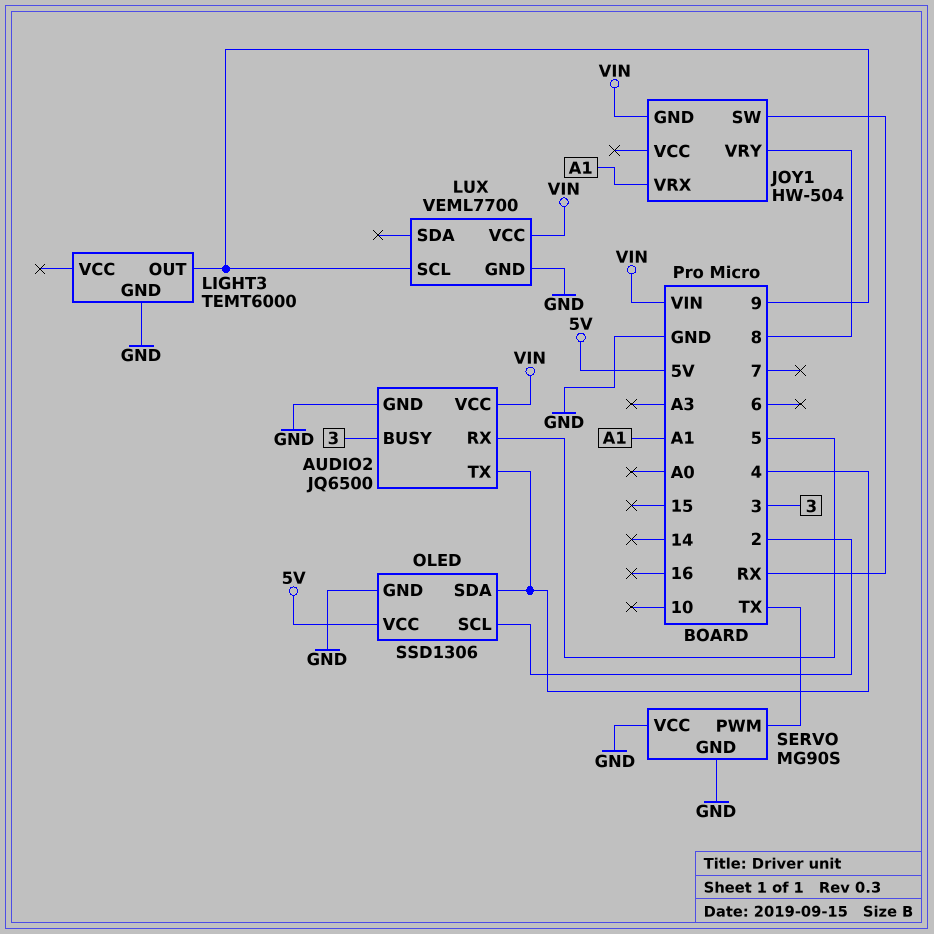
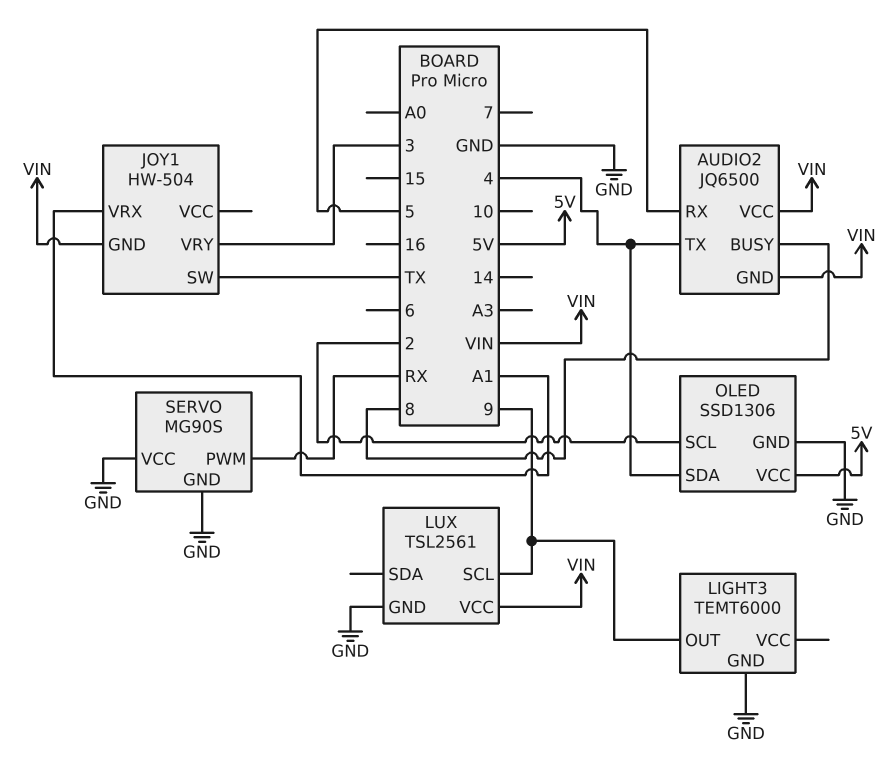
AUDIO2 pin BUSY: 3 -> 8
AUDIO2 pin GND: GND -> VIN
JOY1 pin SW: RX -> TX
JOY1 pin VRY: 8 -> 3
LUX: VEML7700 -> TSL2561
SERVO pin PWM: TX -> RX

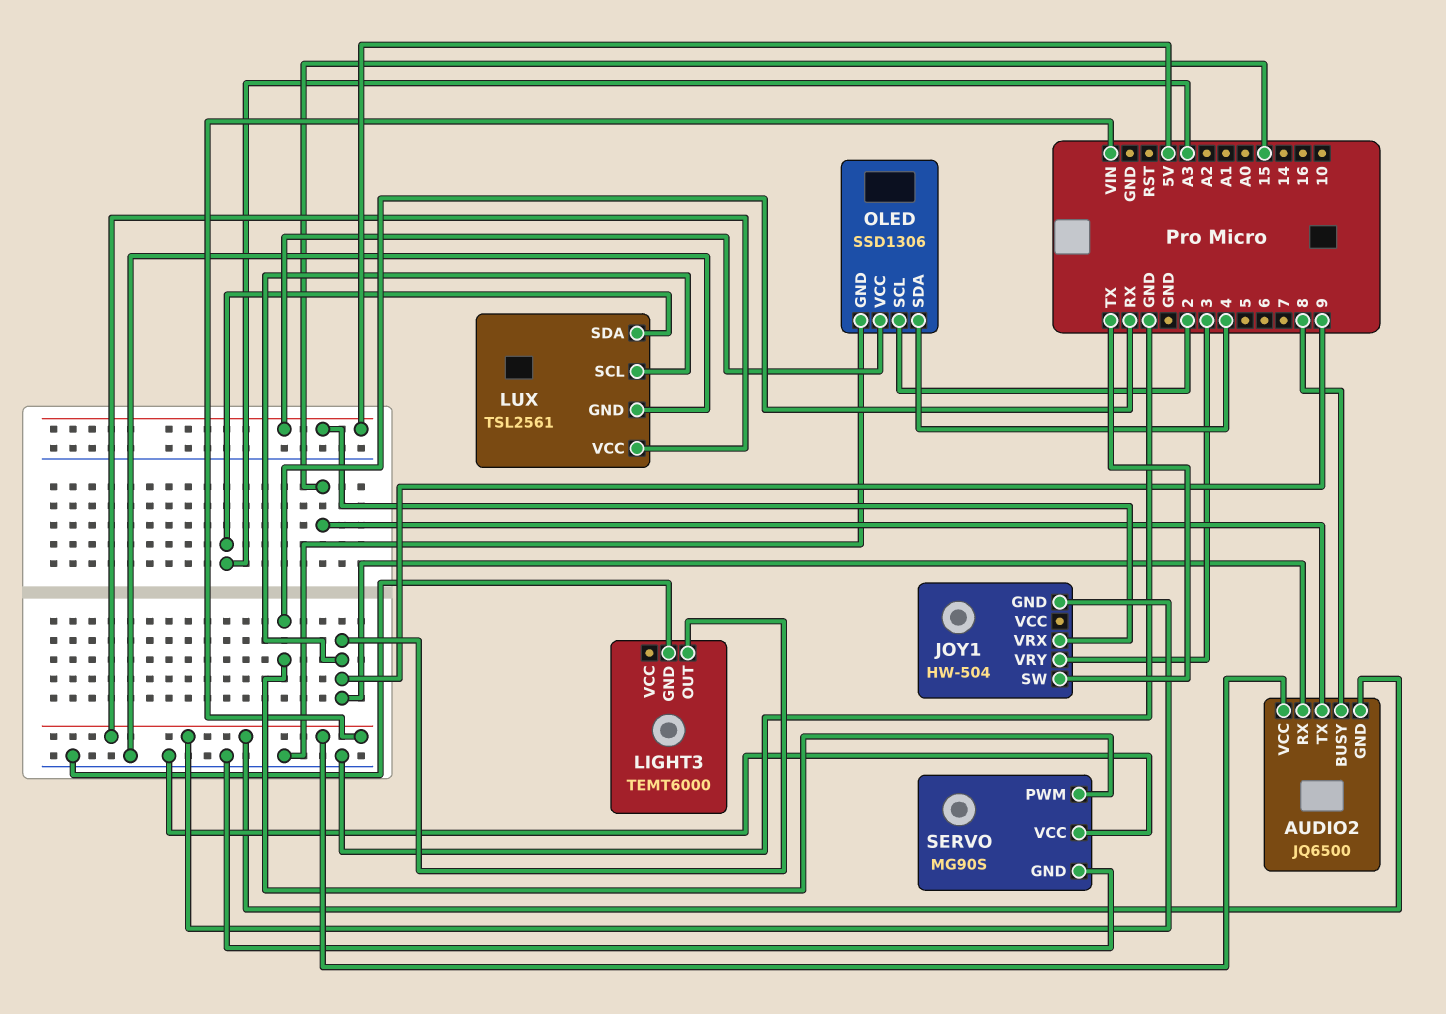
AUDIO2 pin RX: 5 -> 9
AUDIO2 pin TX: 4 -> 15
JOY1 pin VRX: A1 -> 5V
LUX pin SDA: none -> A3

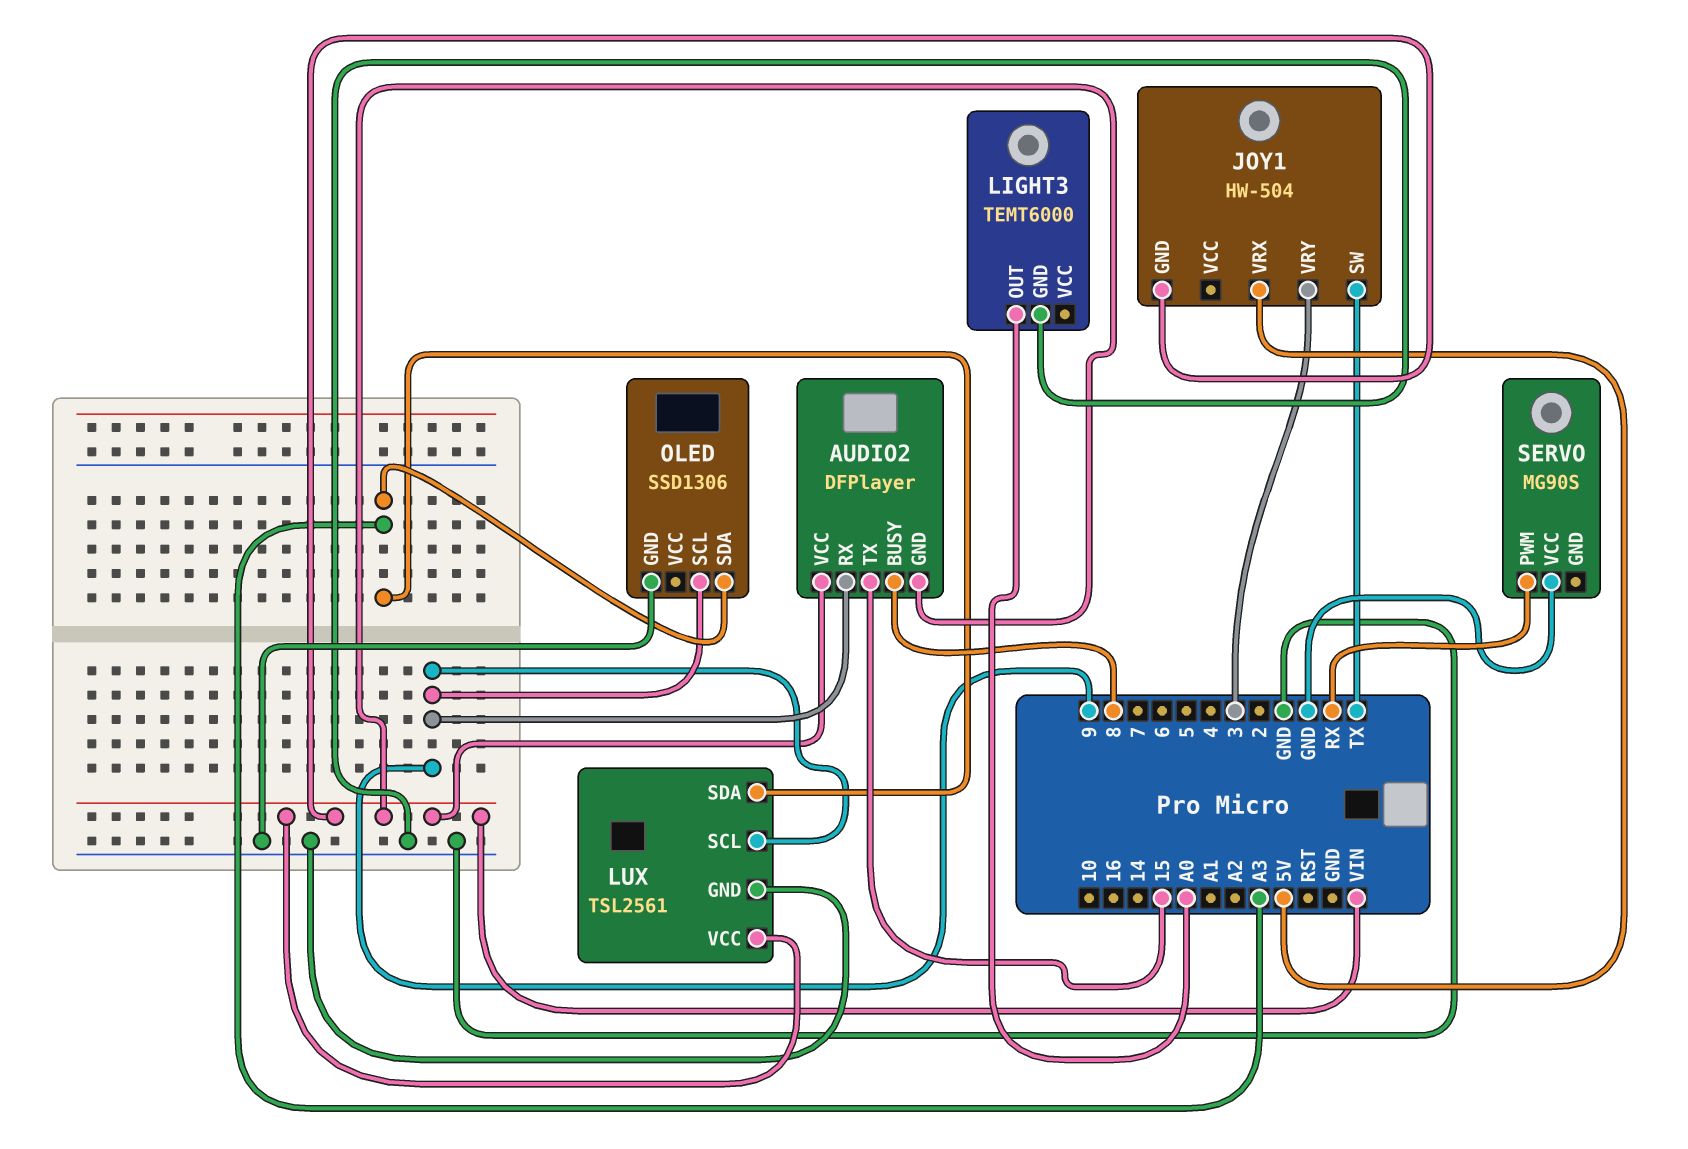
AUDIO2: JQ6500 -> DFPlayer
LIGHT3 pin OUT: 9 -> A0
OLED pin SCL: 2 -> 9
OLED pin SDA: 4 -> A3
OLED pin VCC: 5V -> none
SERVO pin GND: GND -> none

